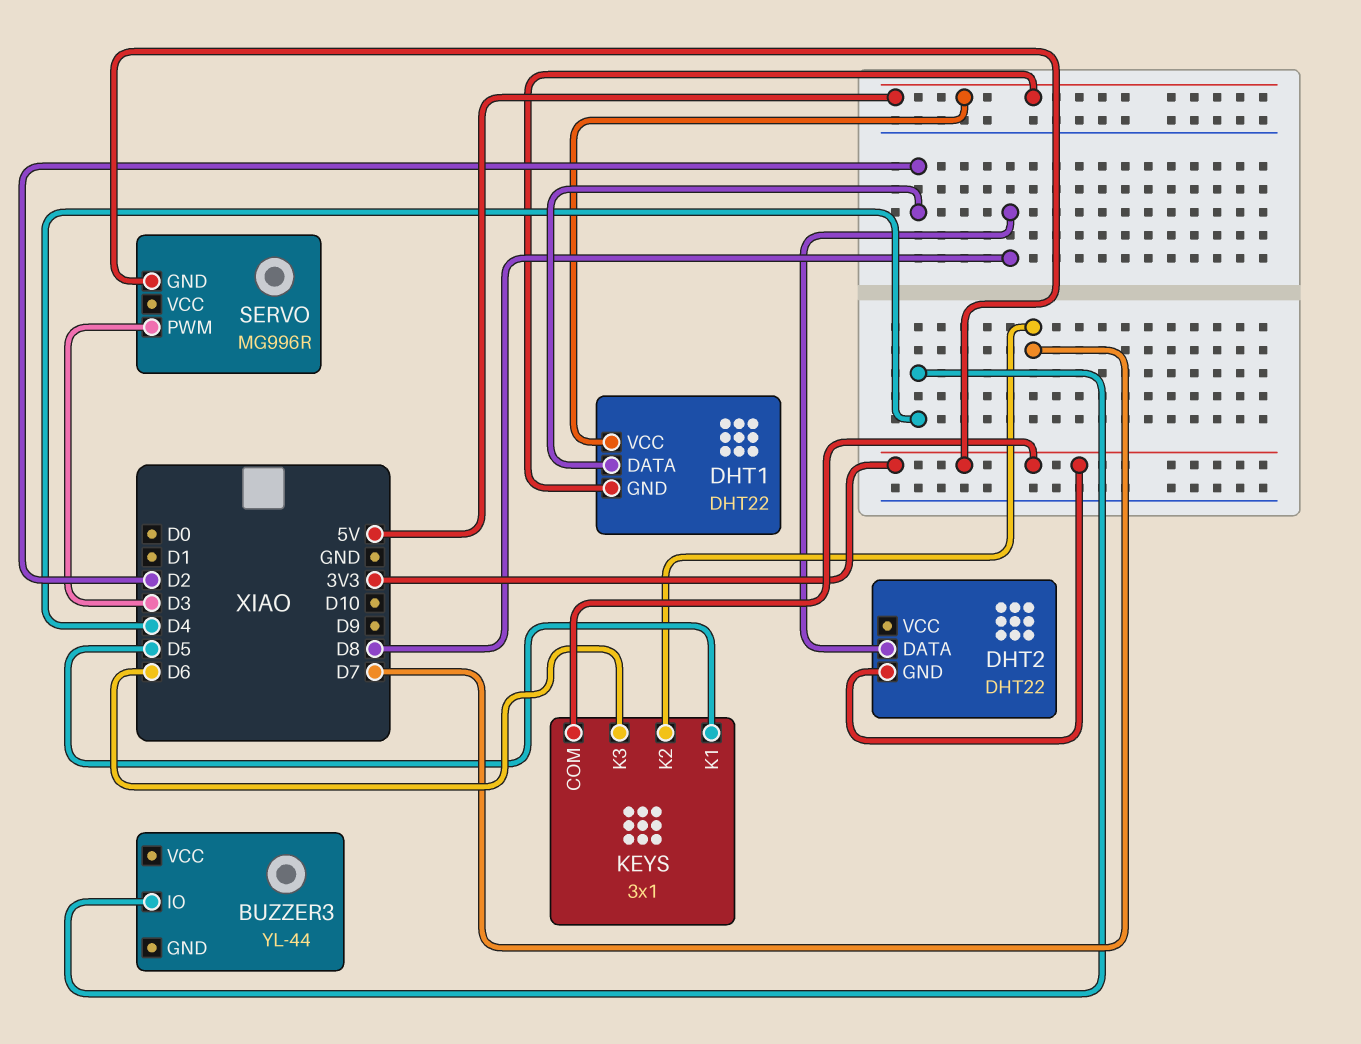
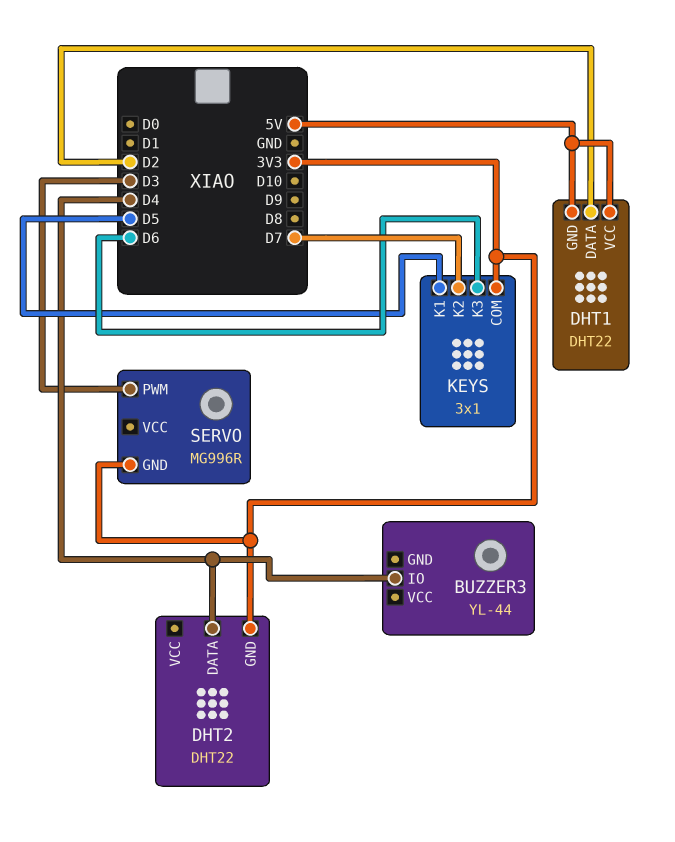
DHT2 pin DATA: D8 -> D4

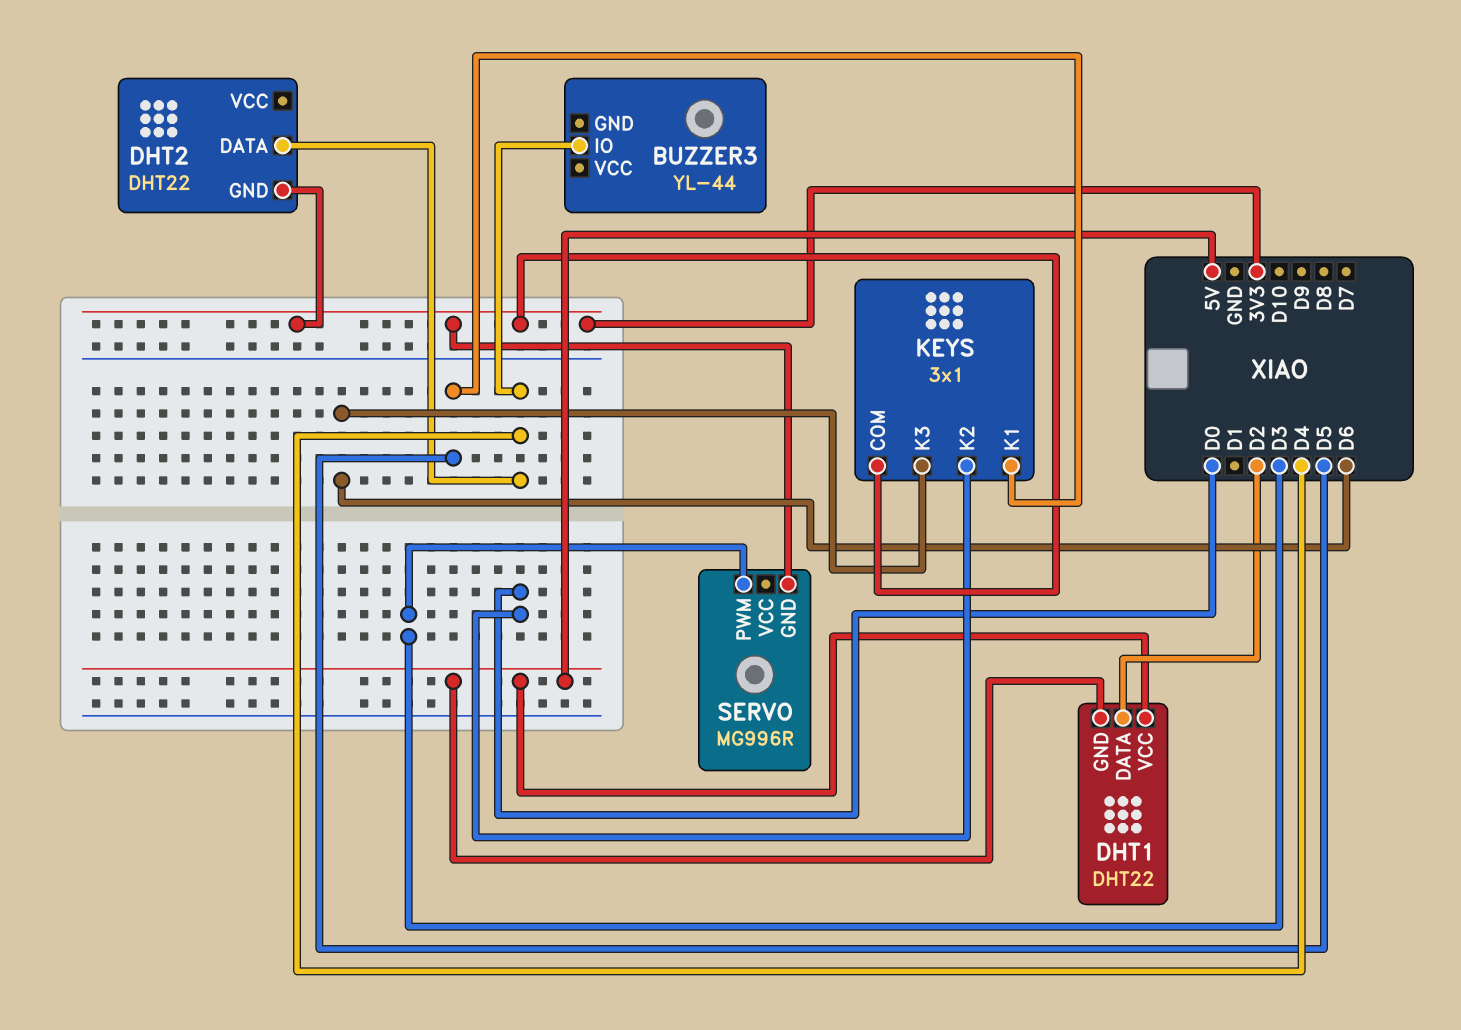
KEYS pin K2: D7 -> D0

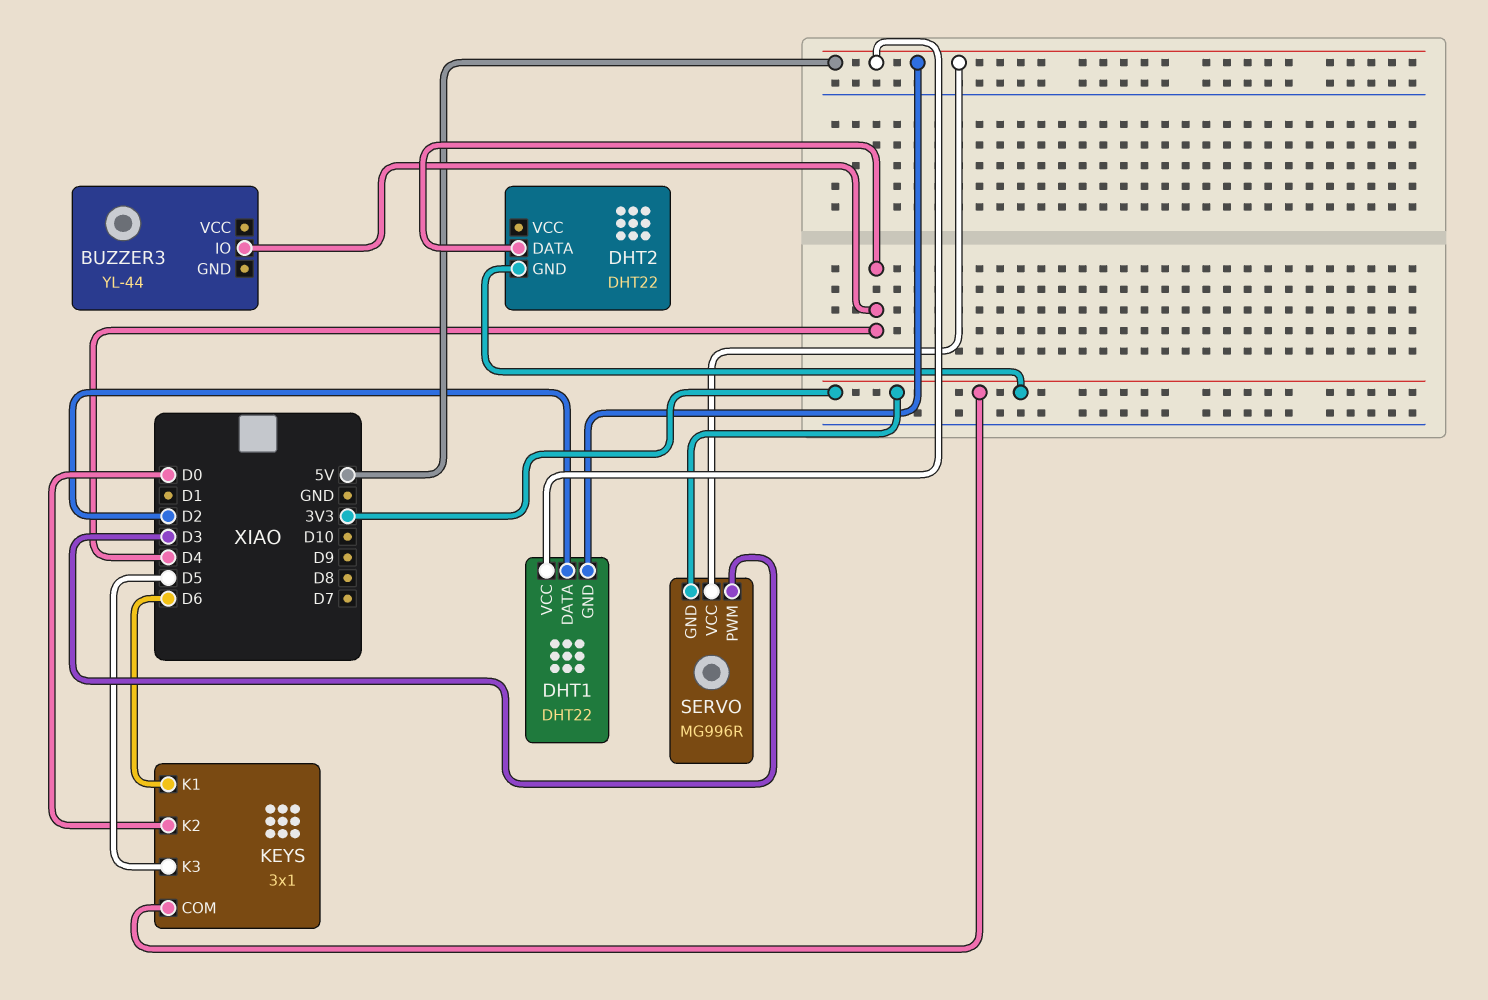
KEYS pin K1: D5 -> D6
KEYS pin K3: D6 -> D5
SERVO pin VCC: none -> 5V

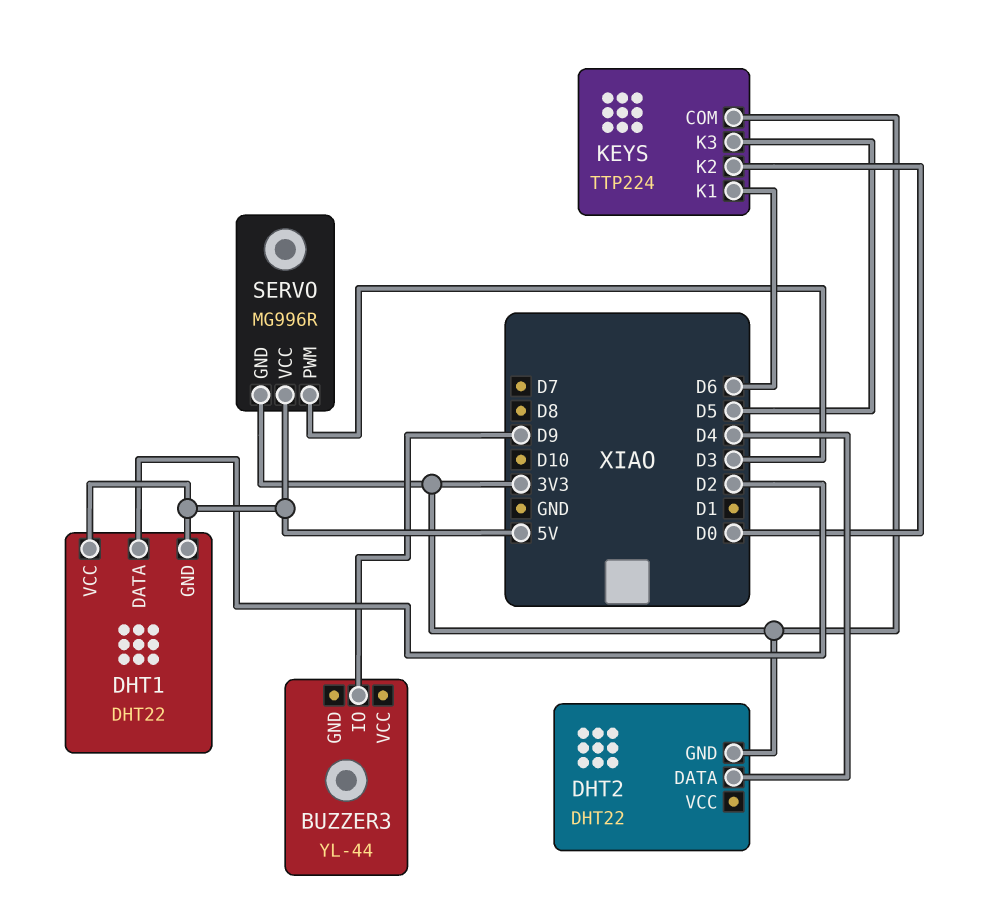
BUZZER3 pin IO: D4 -> D9
KEYS: 3x1 -> TTP224

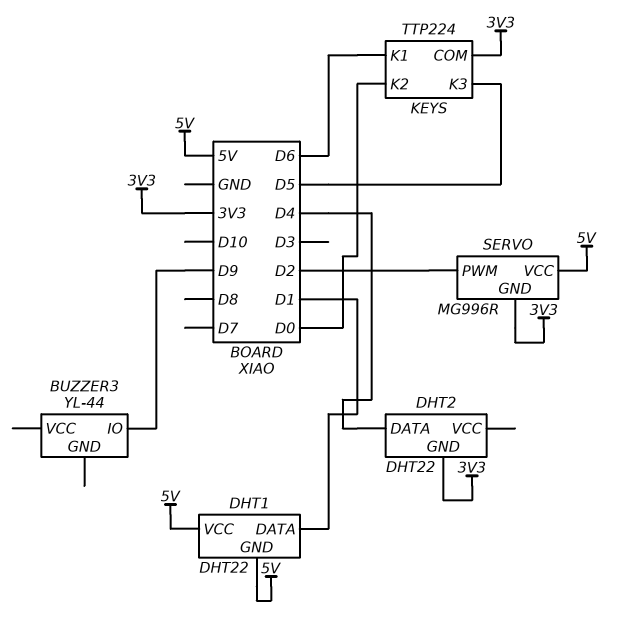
DHT1 pin DATA: D2 -> D1
SERVO pin PWM: D3 -> D2

